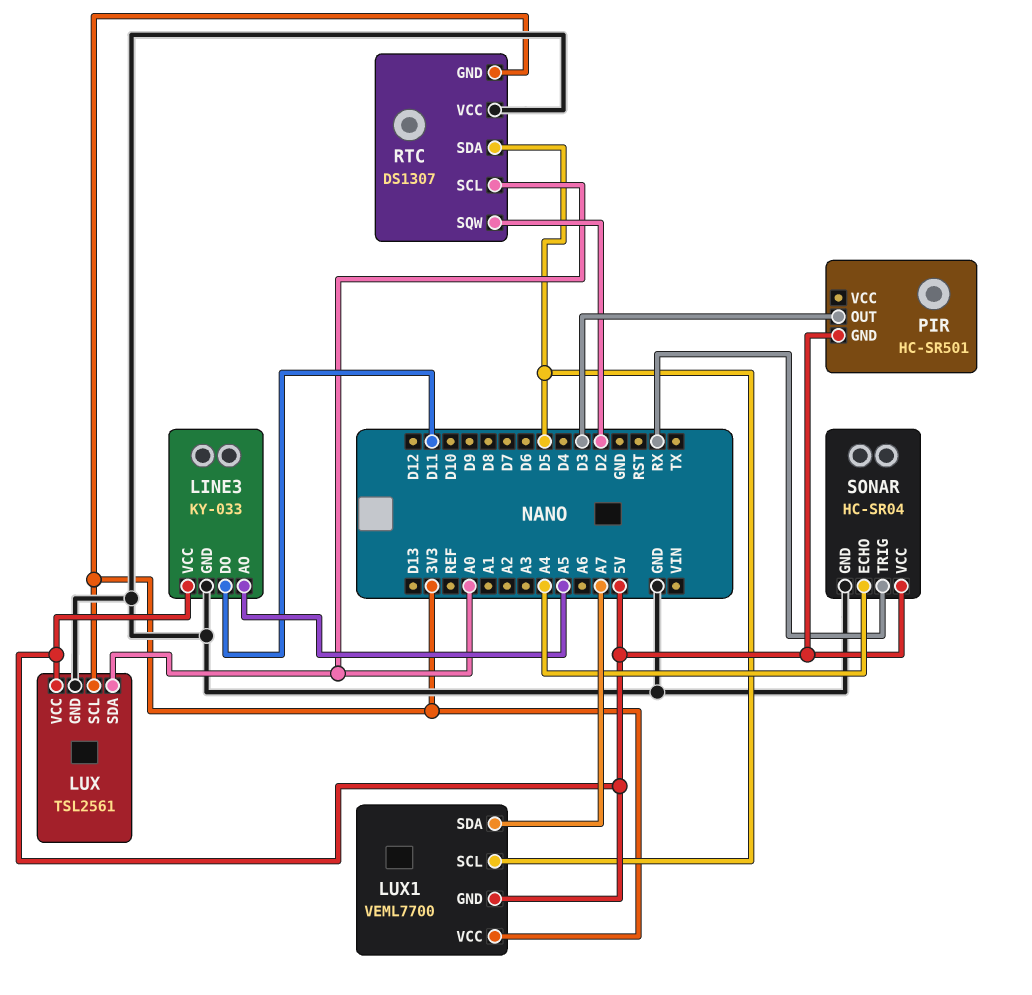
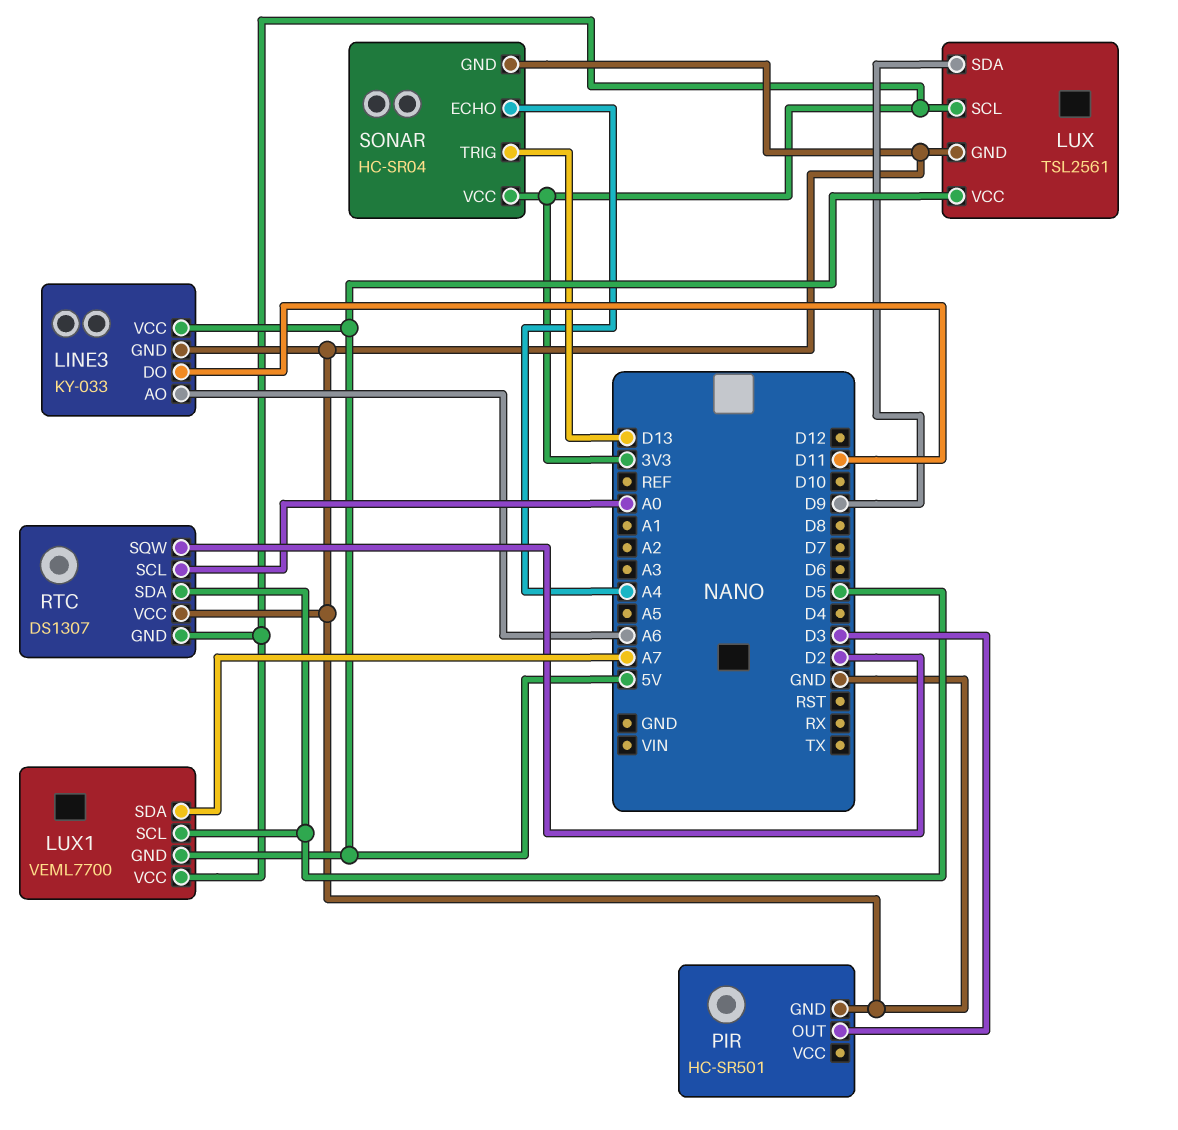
LINE3 pin AO: A5 -> A6
LUX pin SDA: A0 -> D9
PIR pin GND: 5V -> GND
SONAR pin TRIG: RX -> D13
SONAR pin VCC: 5V -> 3V3

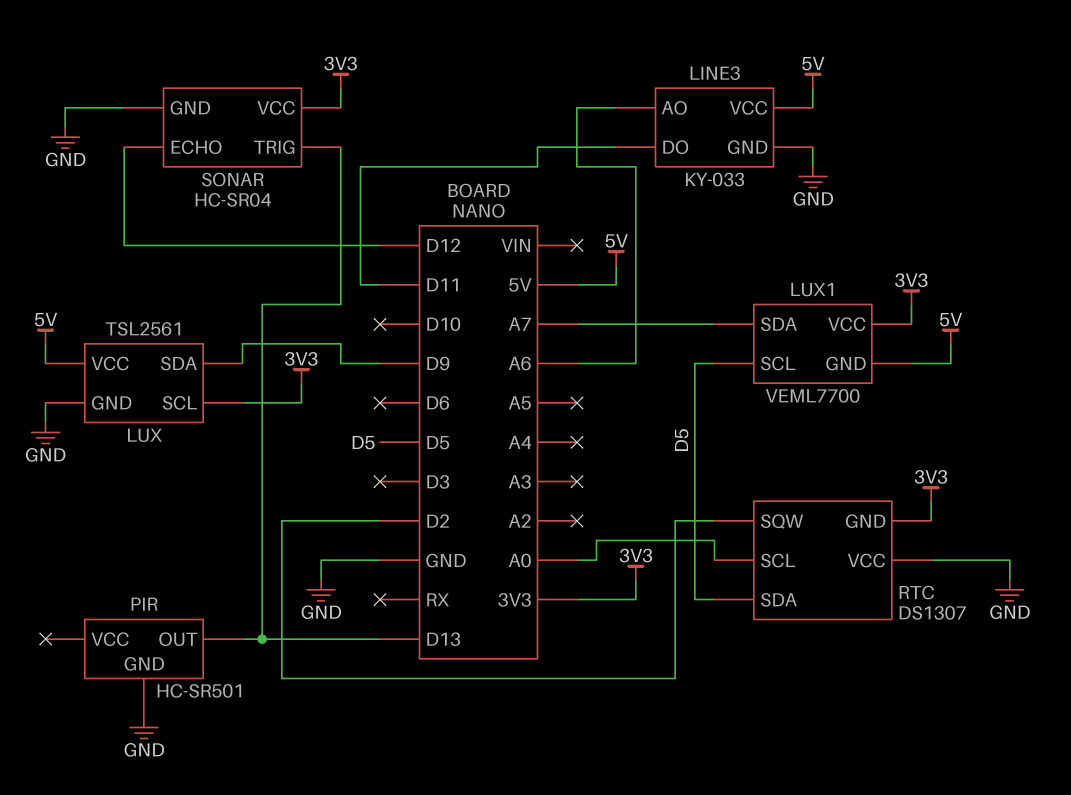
PIR pin OUT: D3 -> D13
SONAR pin ECHO: A4 -> D12

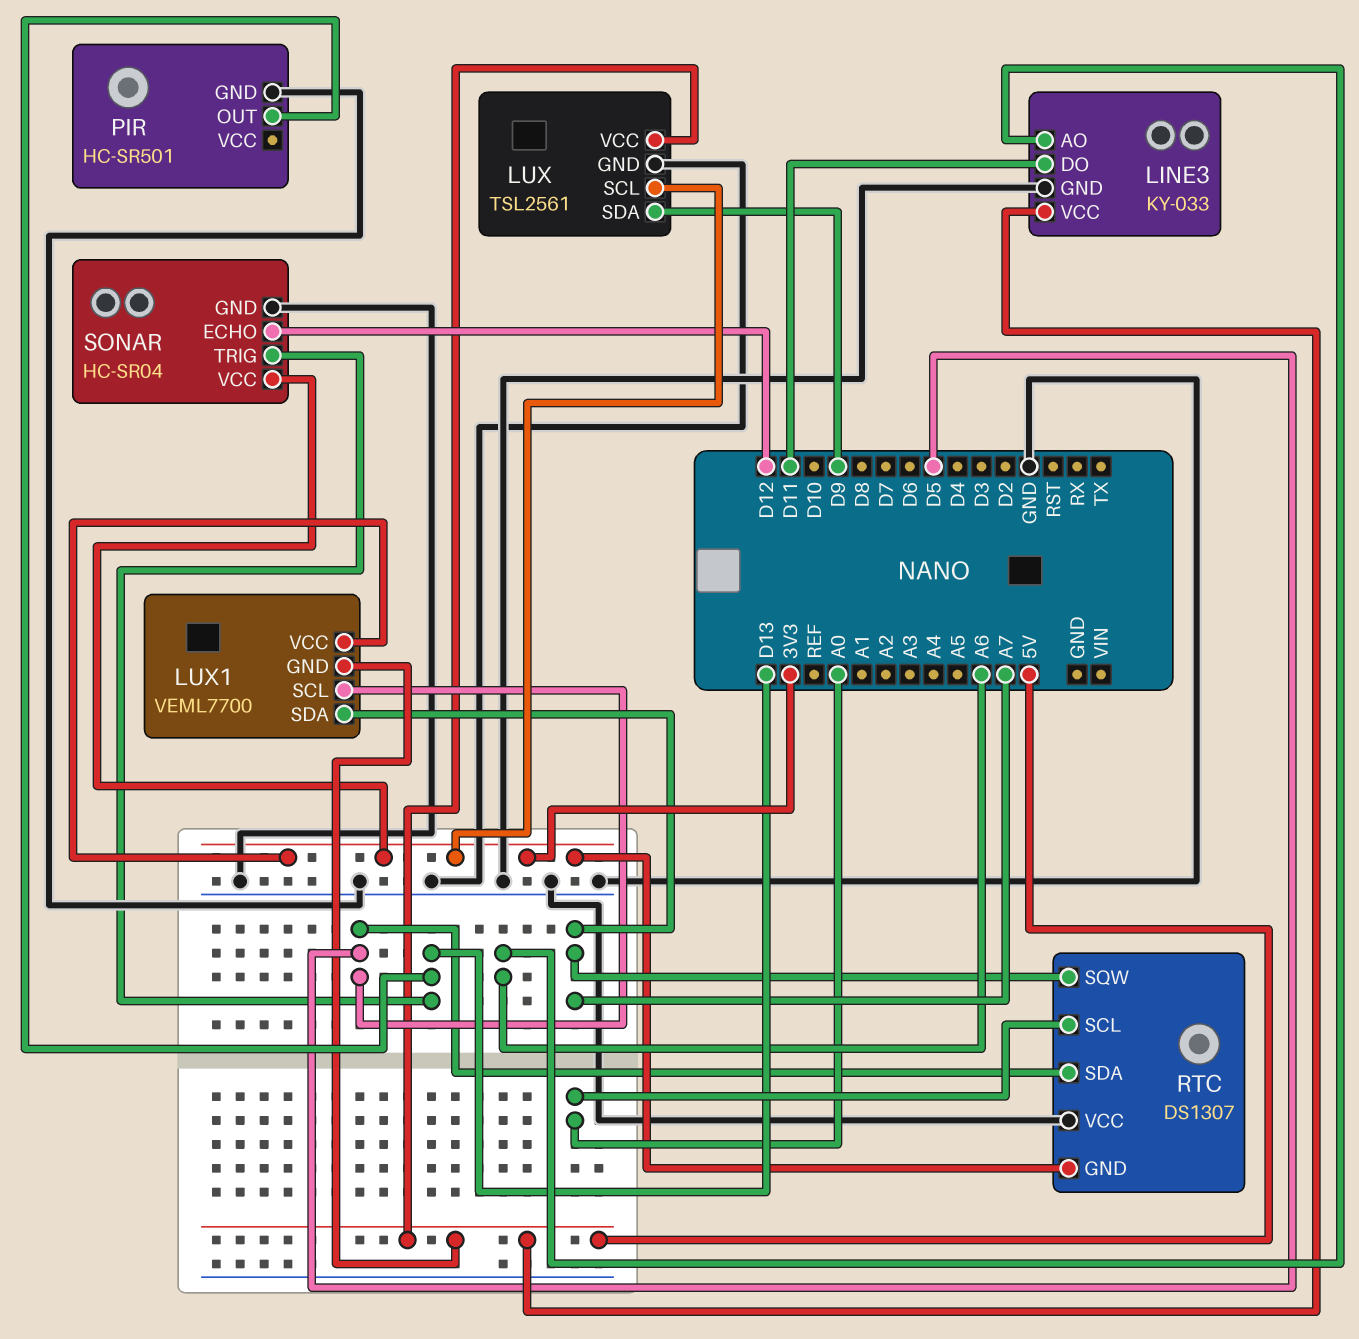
RTC pin SQW: D2 -> A7

